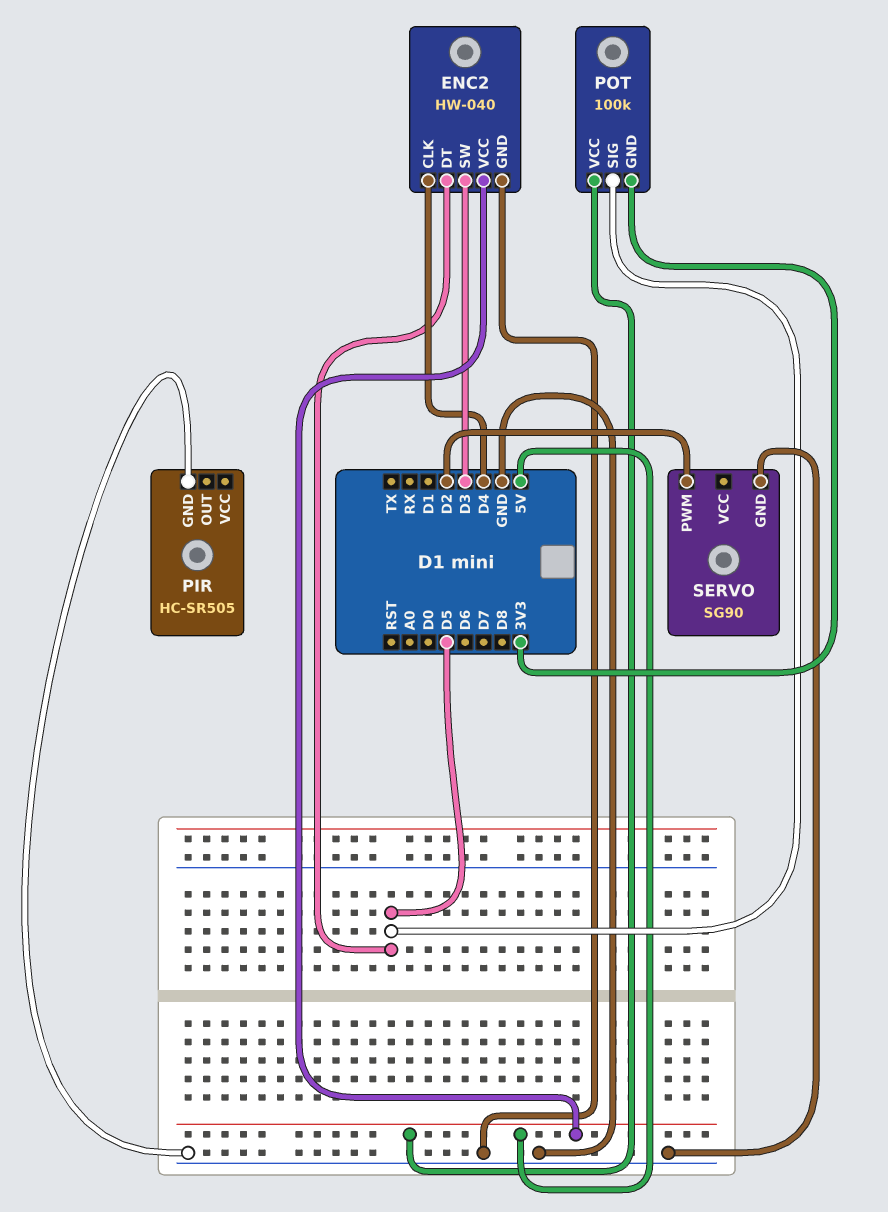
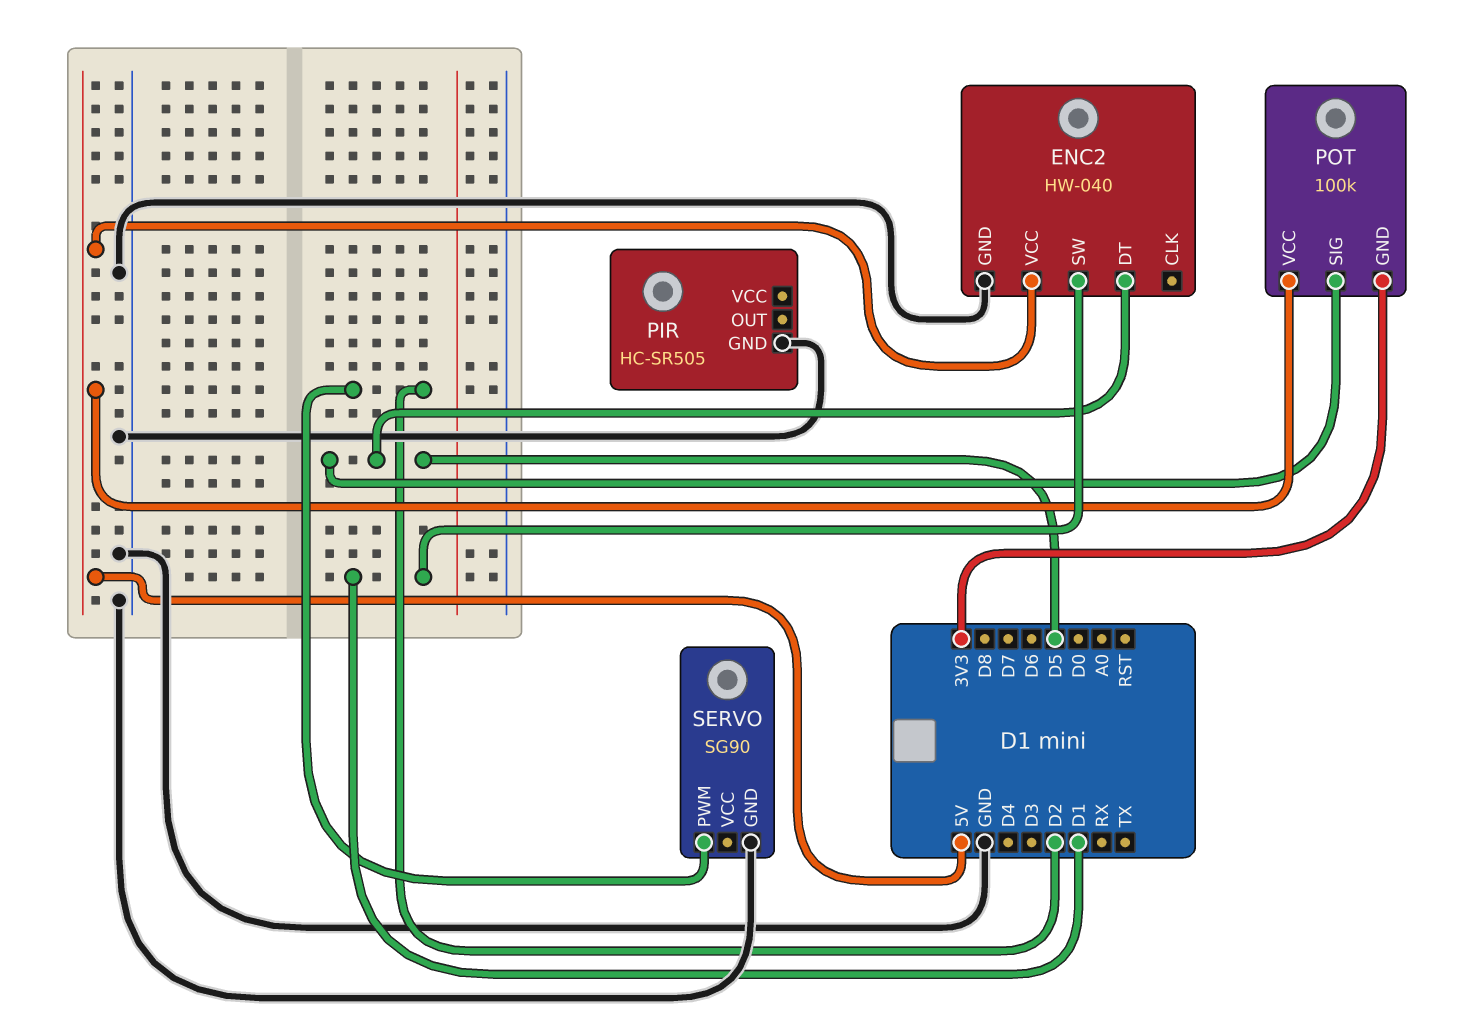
ENC2 pin CLK: D4 -> none
ENC2 pin SW: D3 -> D1

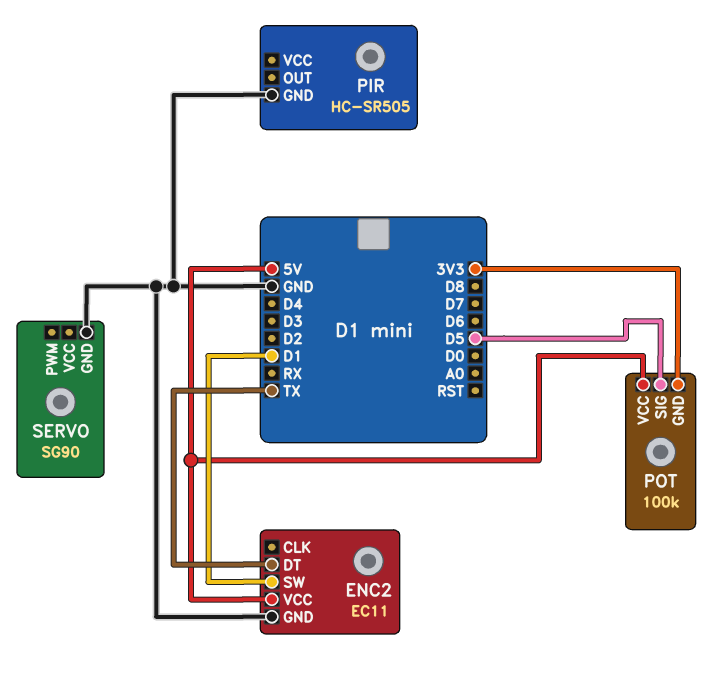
ENC2: HW-040 -> EC11
ENC2 pin DT: D5 -> TX
SERVO pin PWM: D2 -> none

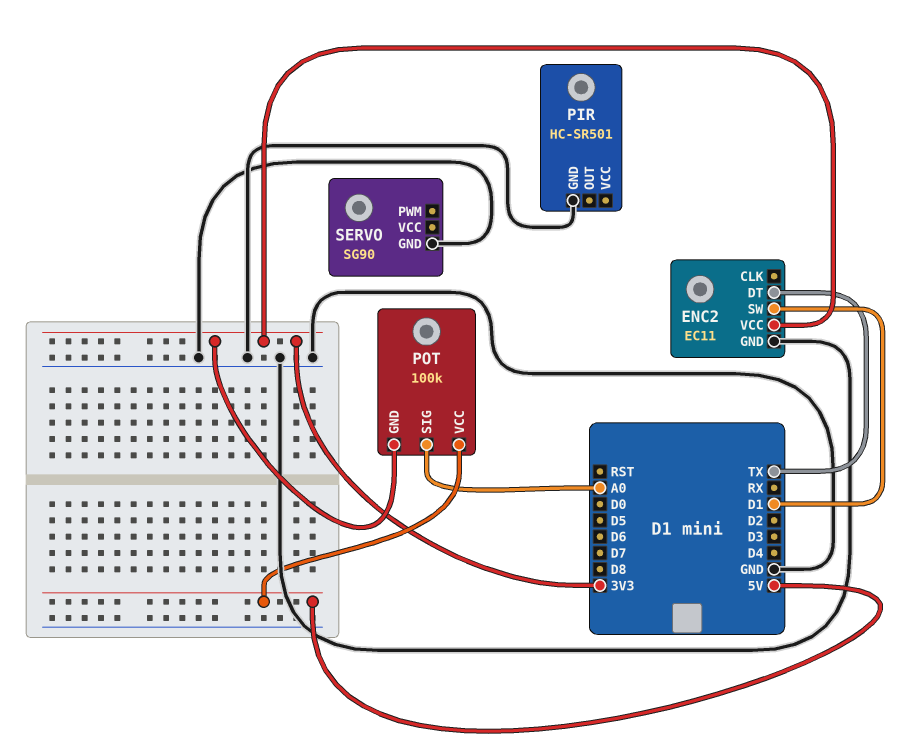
ENC2 pin VCC: 5V -> 3V3
PIR: HC-SR505 -> HC-SR501
POT pin SIG: D5 -> A0

